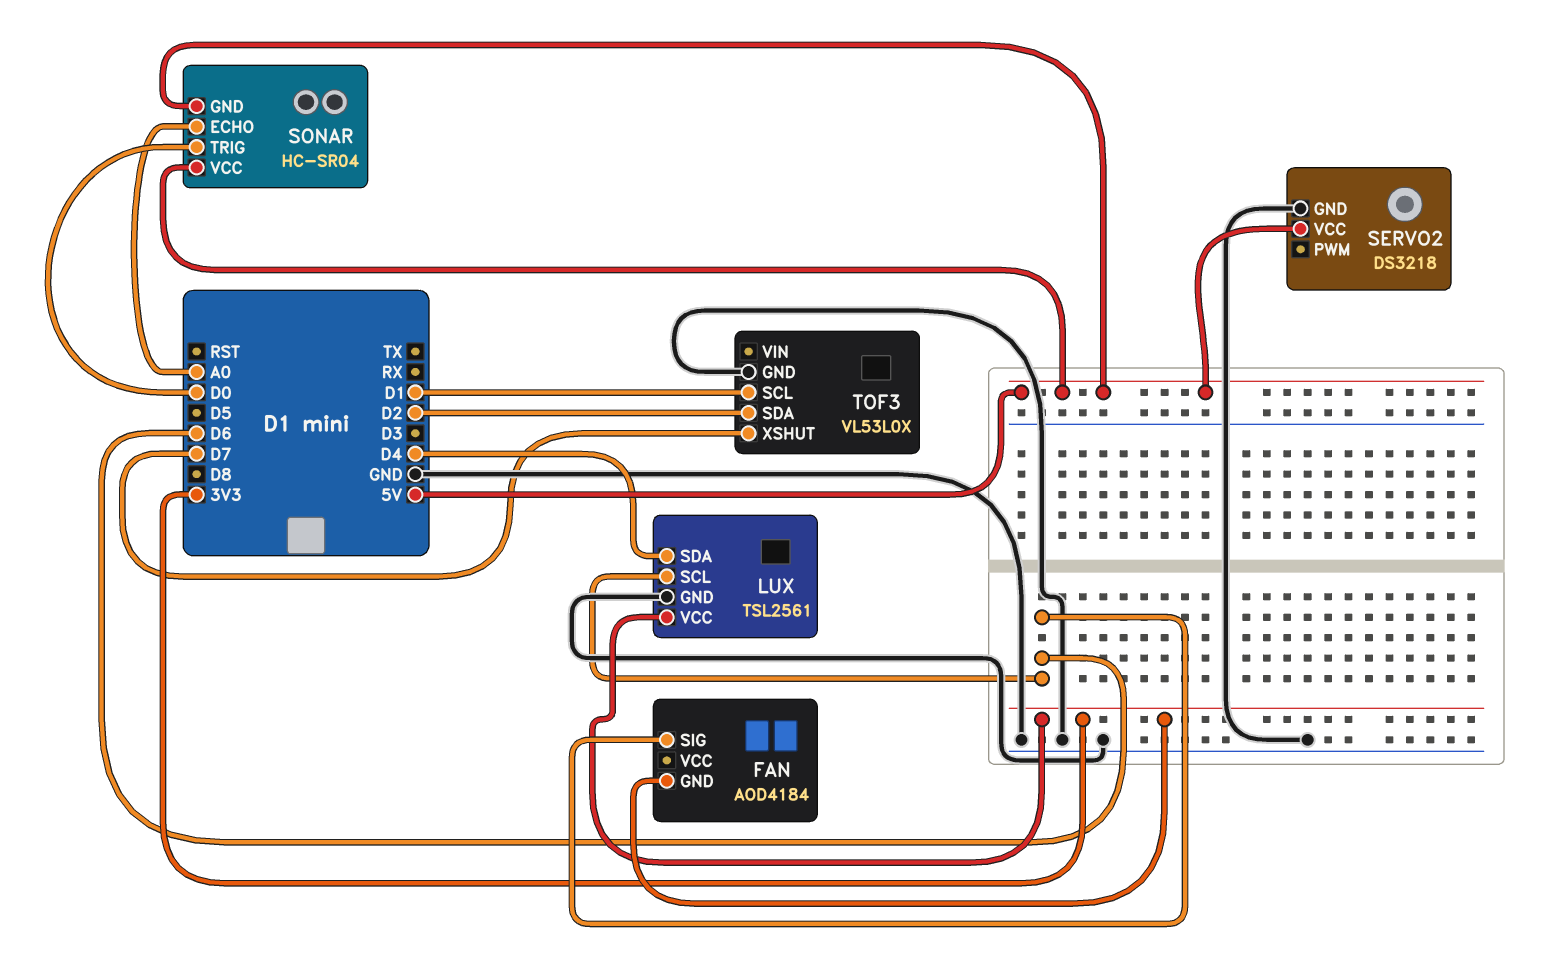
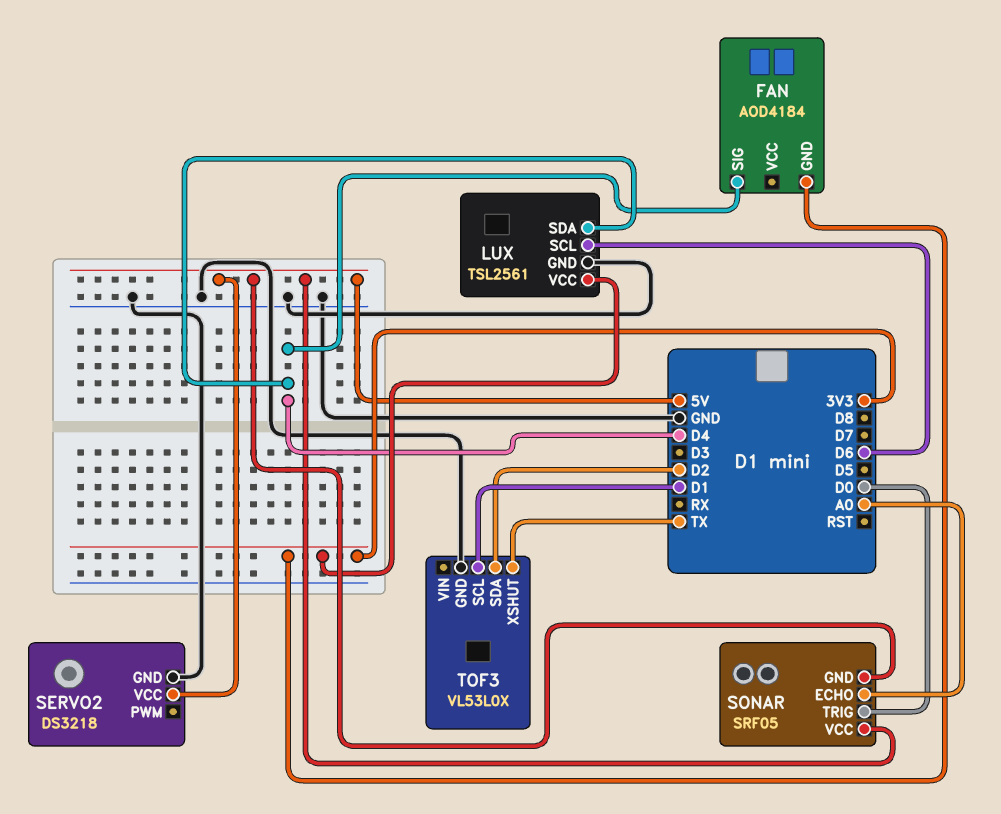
FAN pin SIG: D6 -> D4
SONAR: HC-SR04 -> SRF05
TOF3 pin XSHUT: D7 -> TX

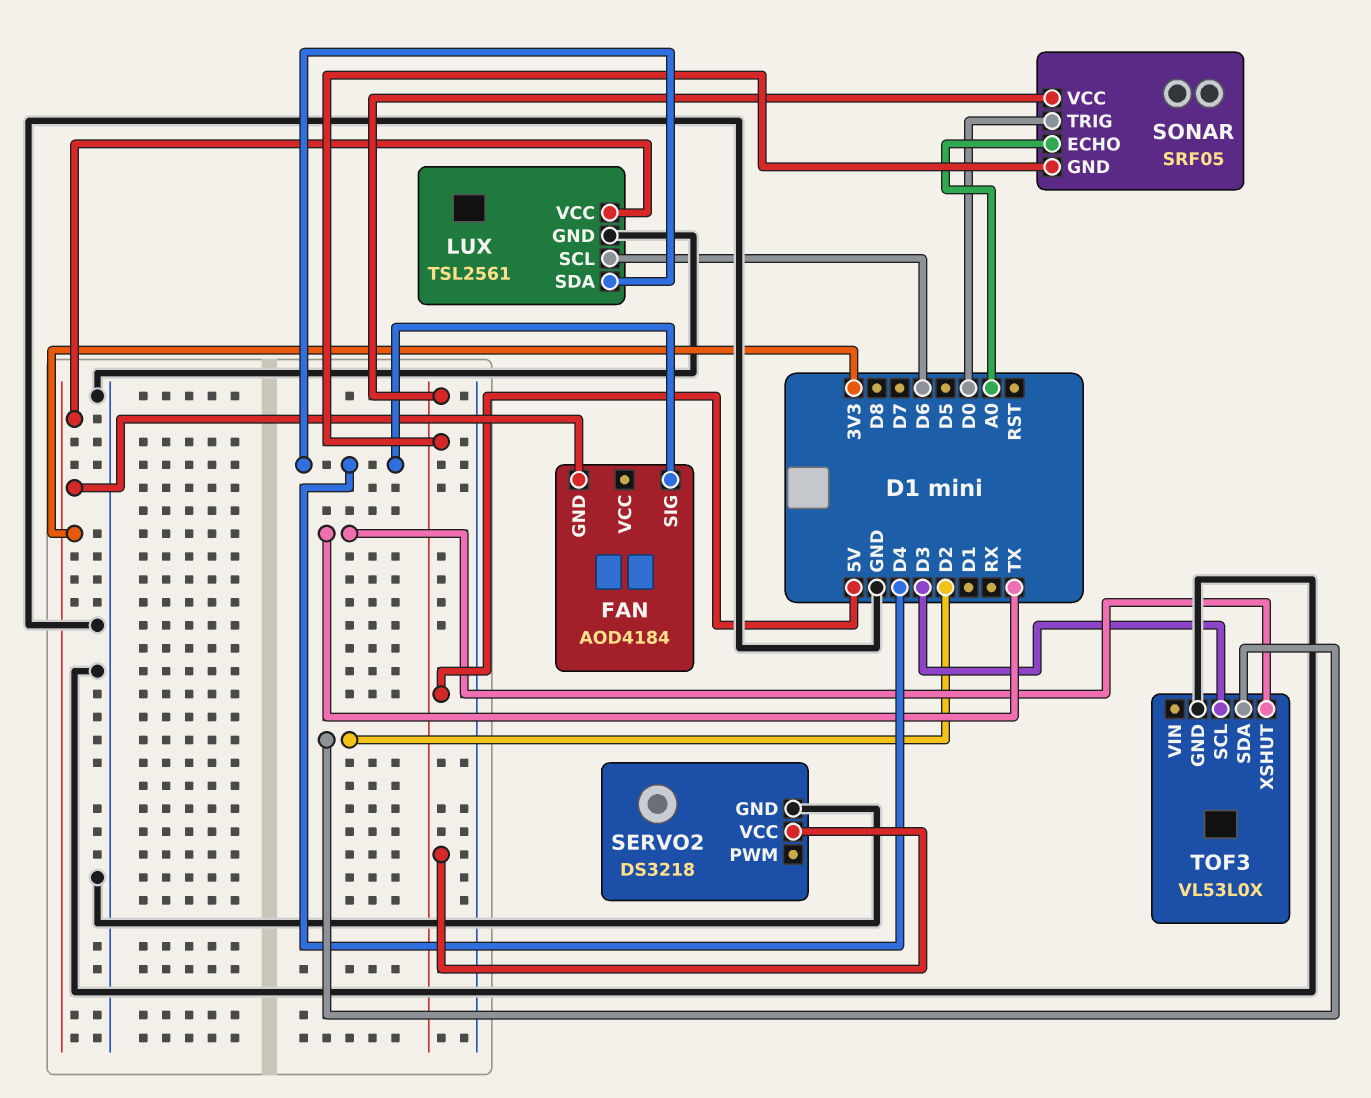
TOF3 pin SCL: D1 -> D3

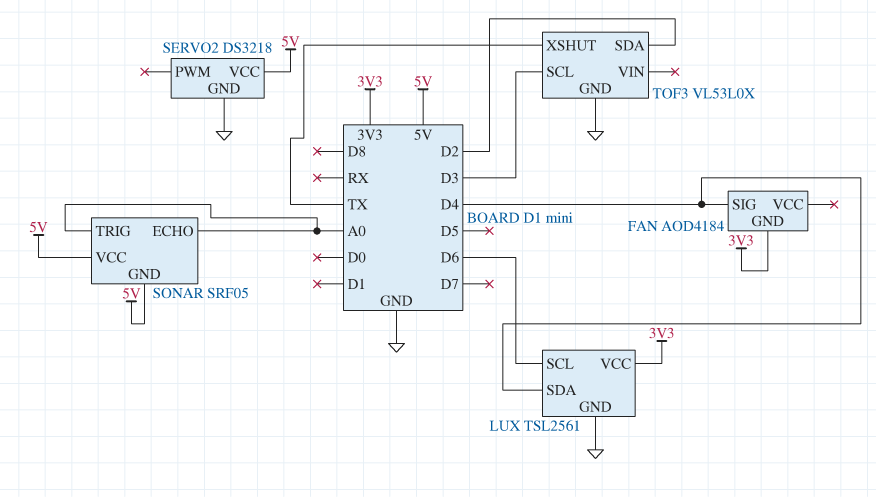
SONAR pin TRIG: D0 -> A0

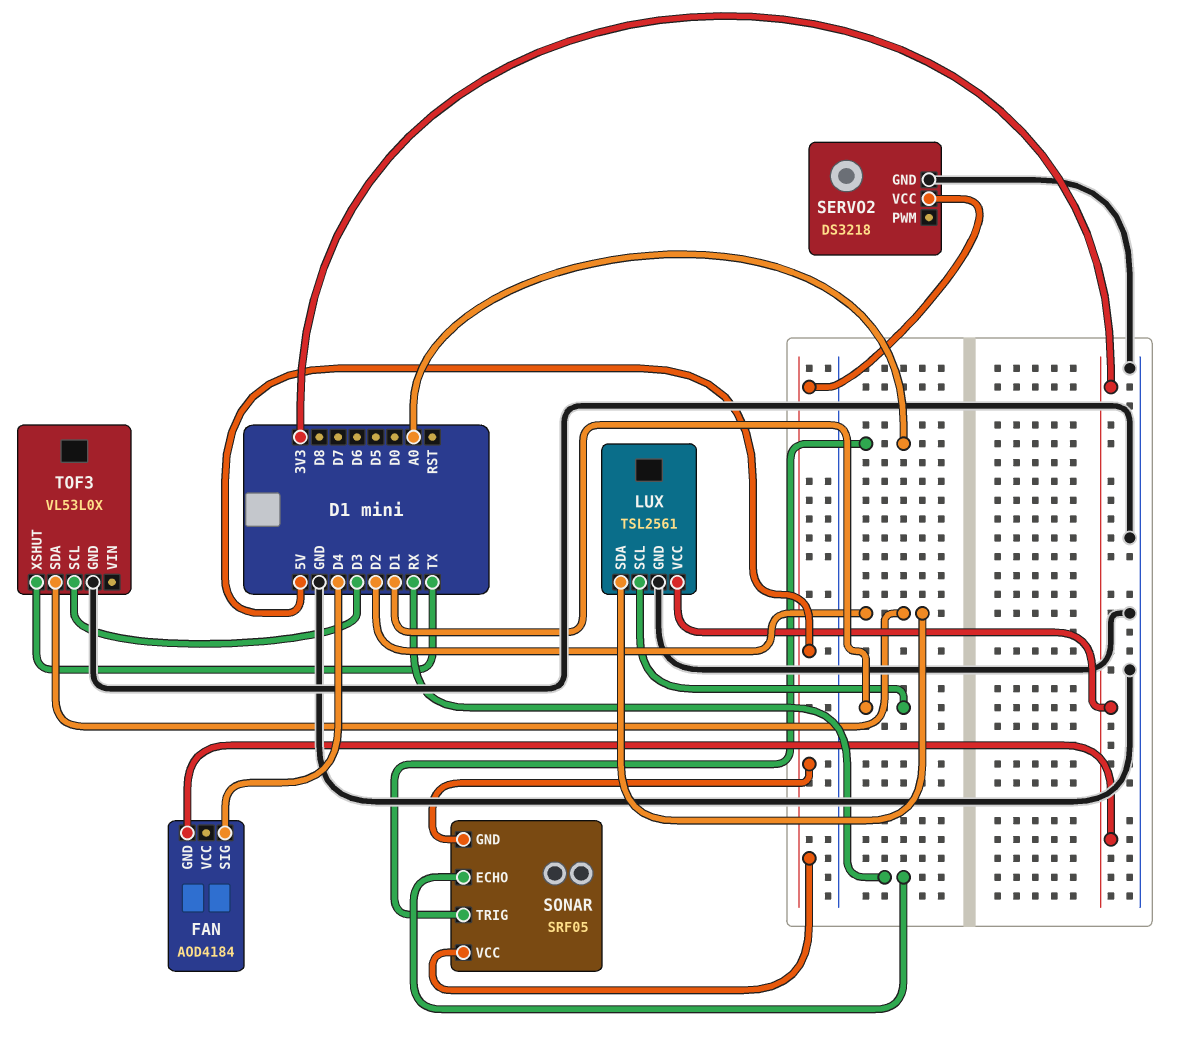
LUX pin SCL: D6 -> D1
LUX pin SDA: D4 -> D2
SONAR pin ECHO: A0 -> RX

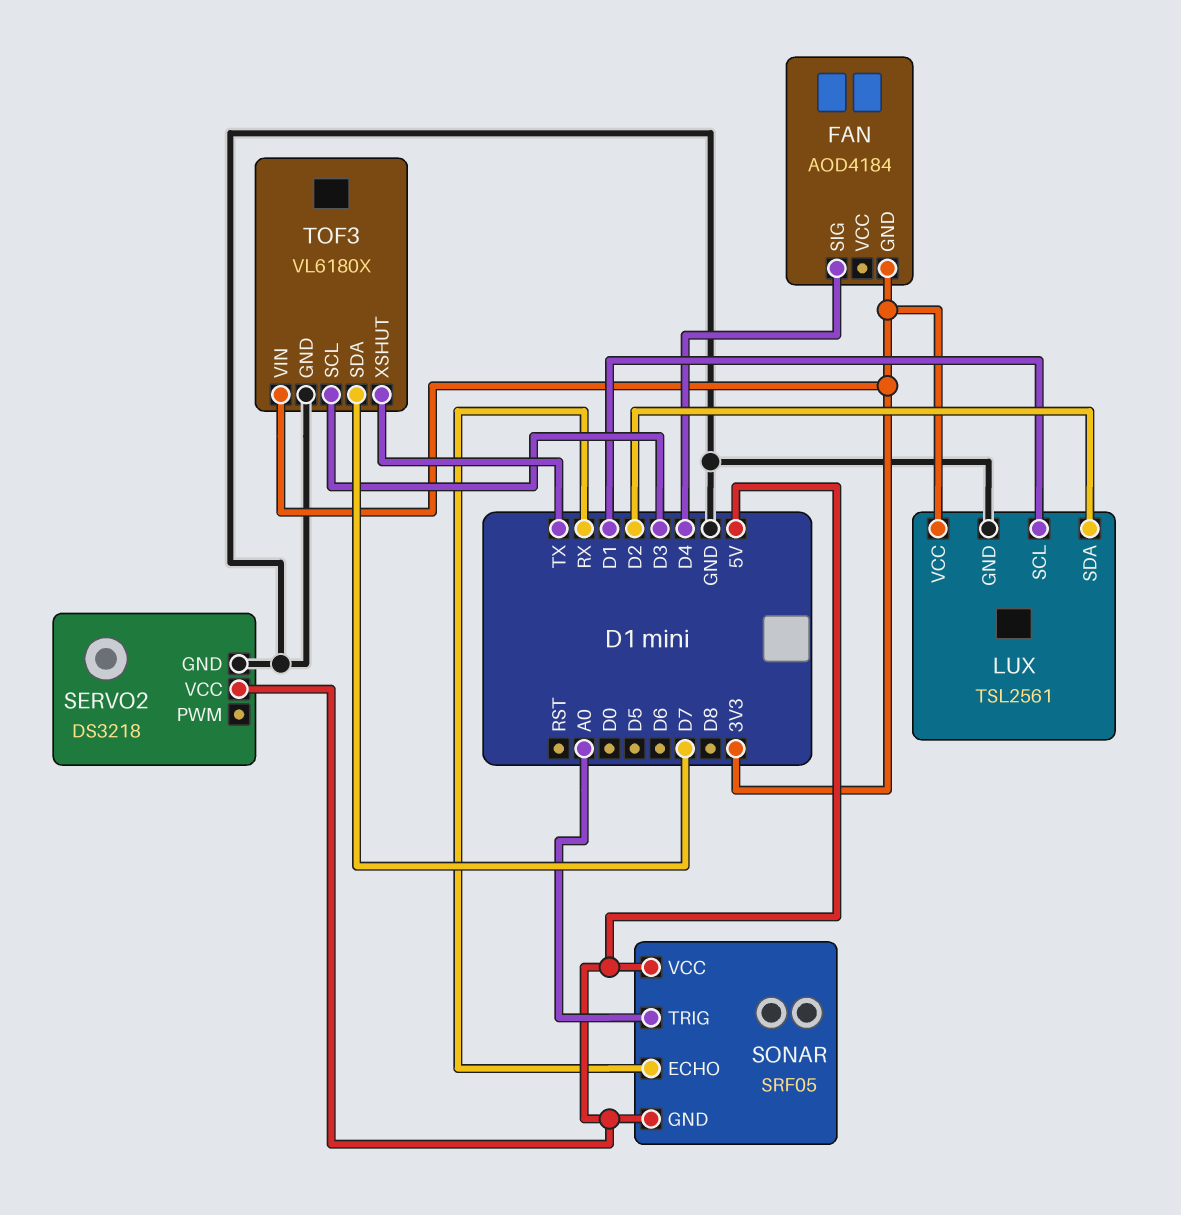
TOF3: VL53L0X -> VL6180X
TOF3 pin SDA: D2 -> D7
TOF3 pin VIN: none -> 3V3

